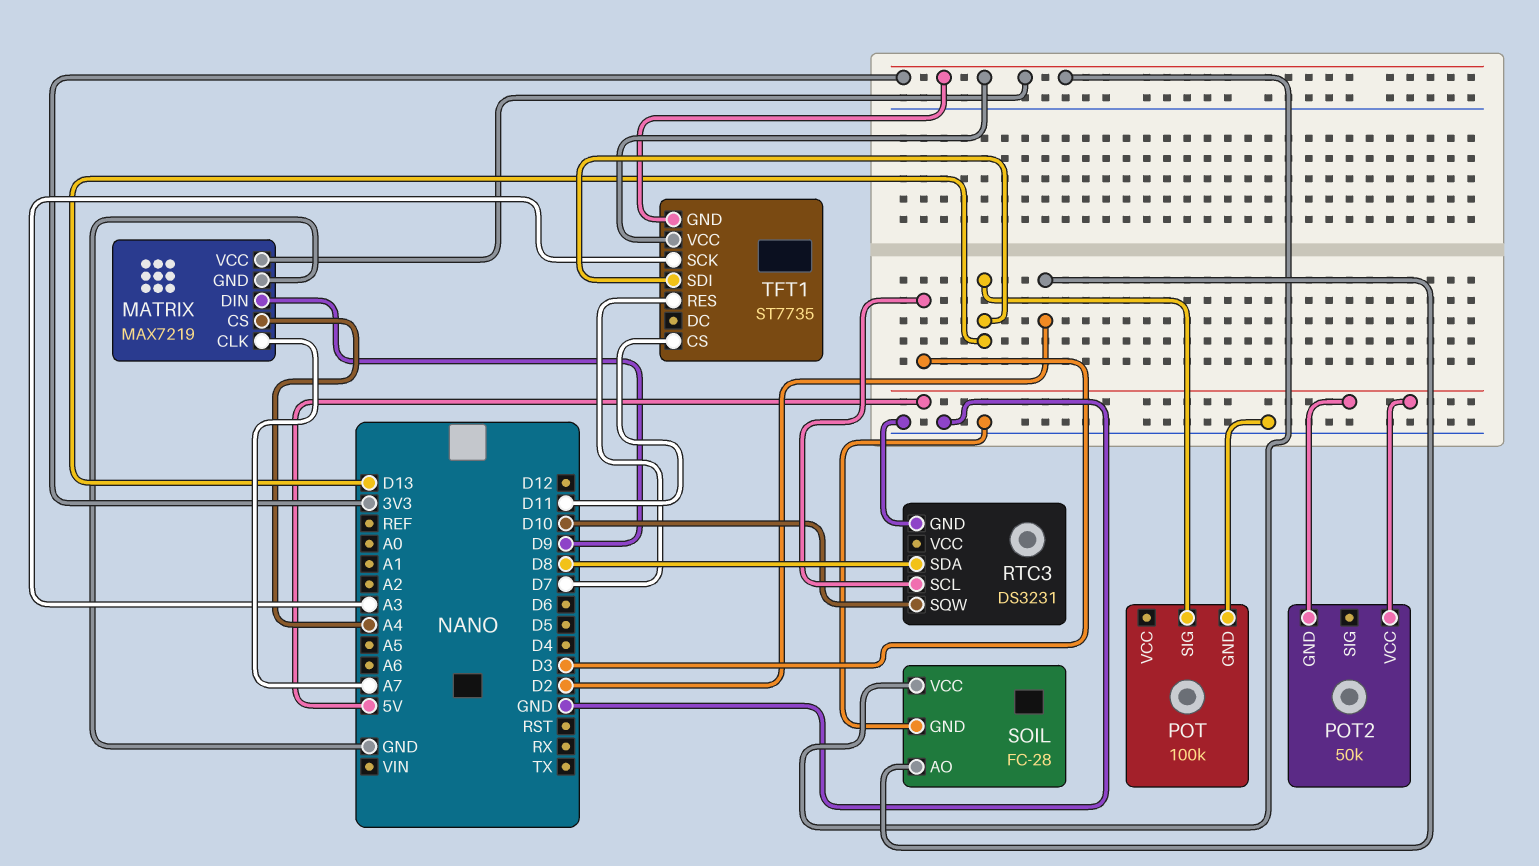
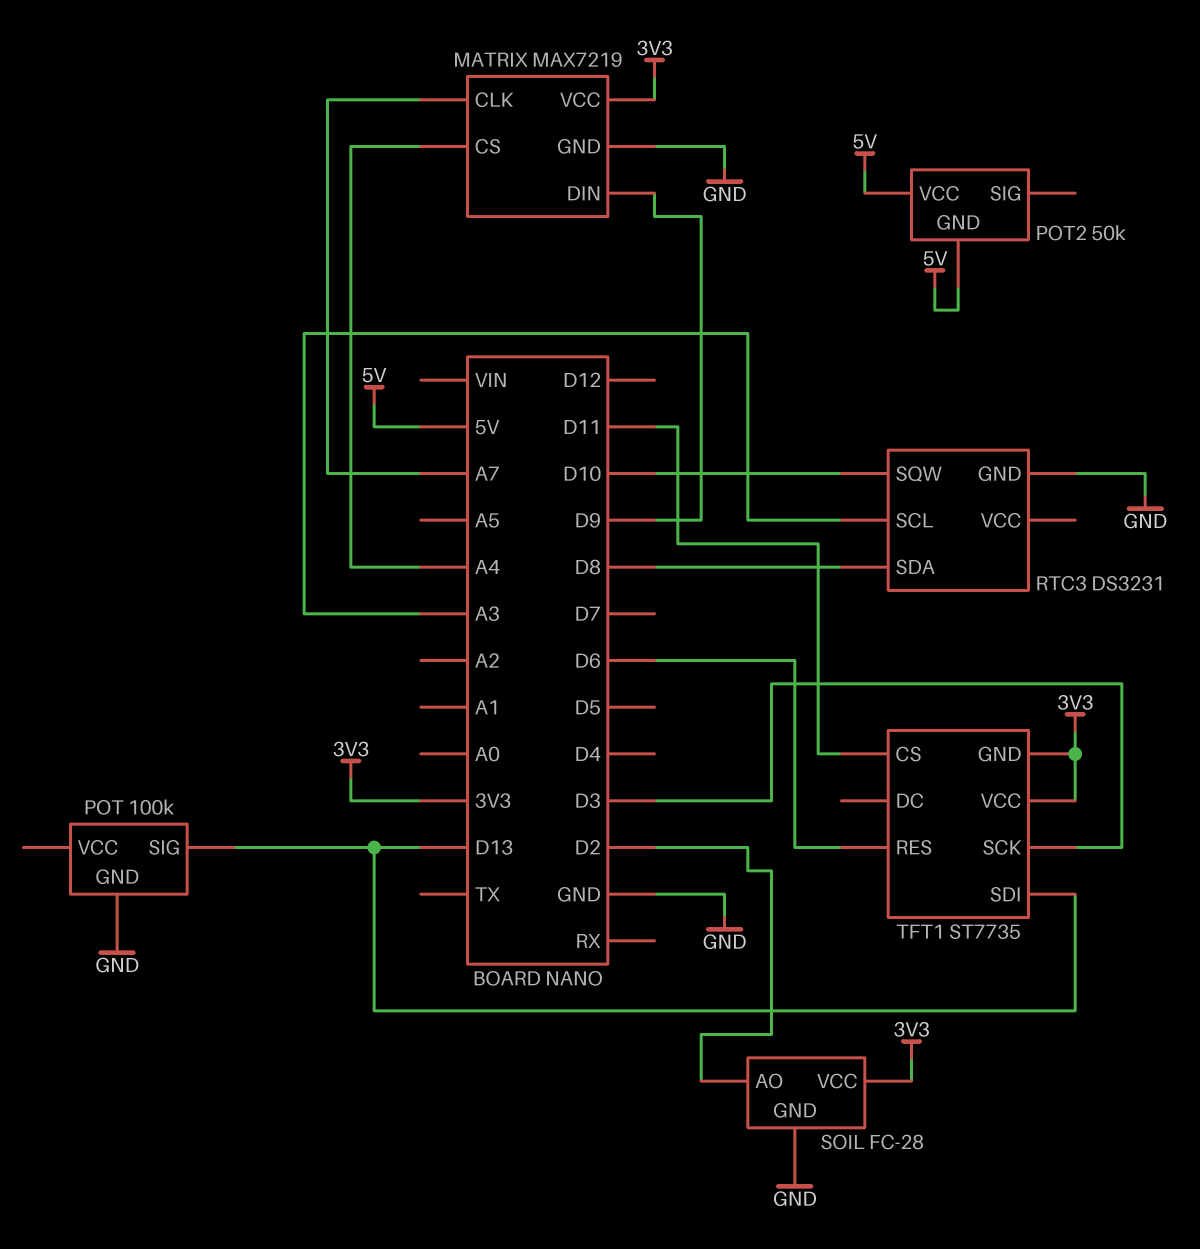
RTC3 pin SCL: D3 -> A3
TFT1 pin RES: D7 -> D6
TFT1 pin SCK: A3 -> D3

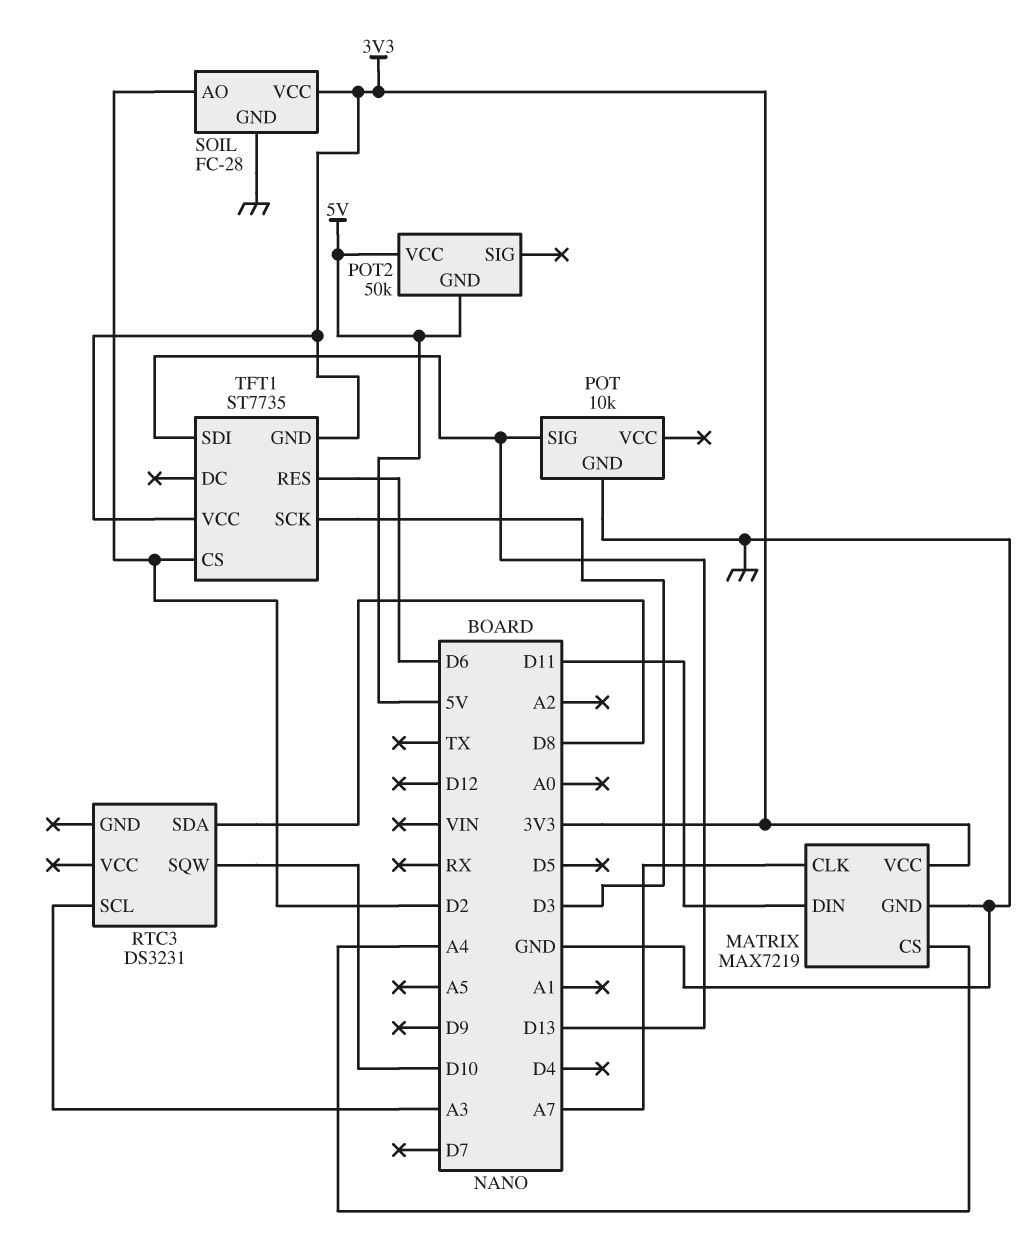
MATRIX pin DIN: D9 -> D11
POT: 100k -> 10k
RTC3 pin GND: GND -> none
TFT1 pin CS: D11 -> D2

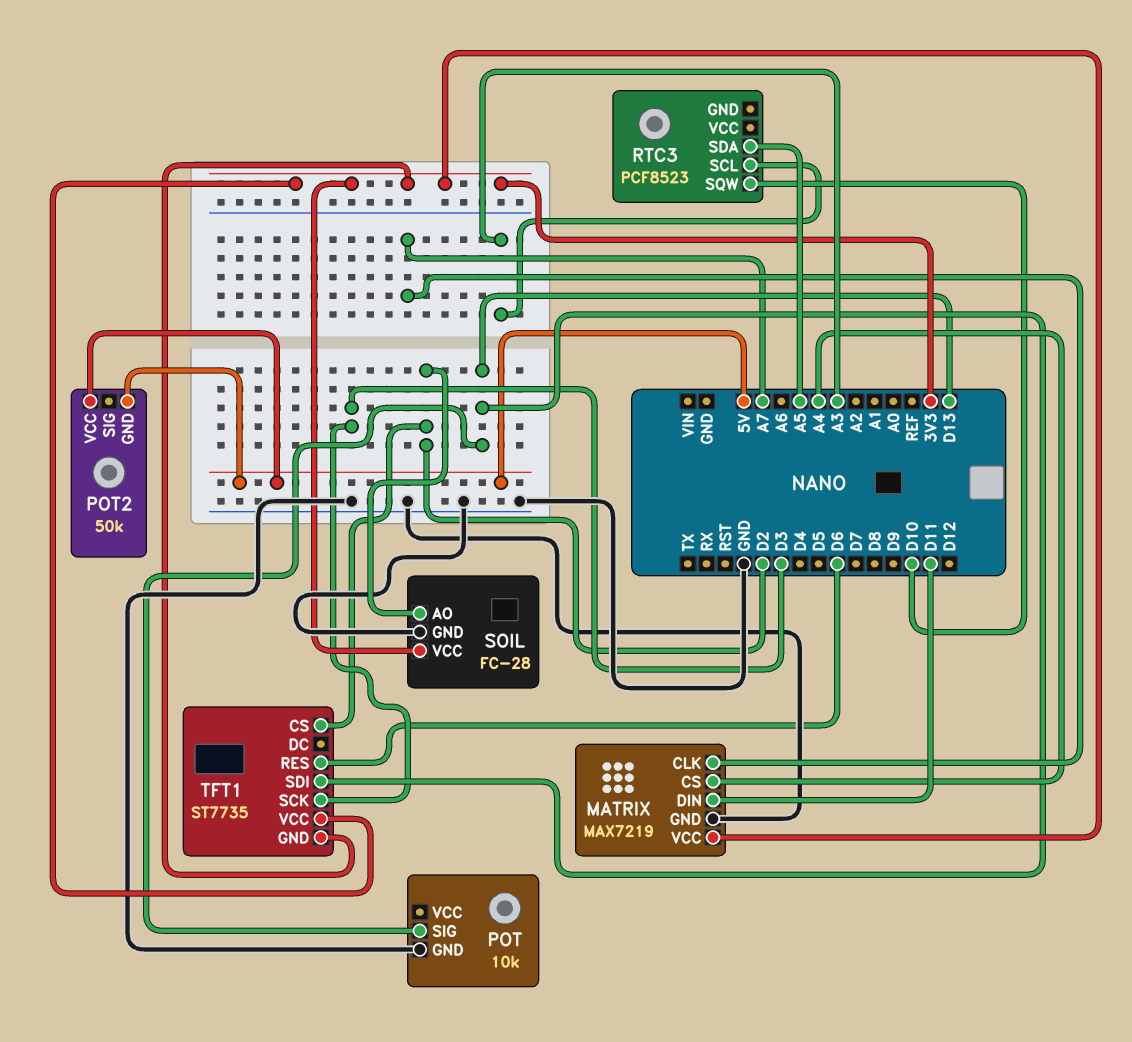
RTC3: DS3231 -> PCF8523
RTC3 pin SDA: D8 -> A5

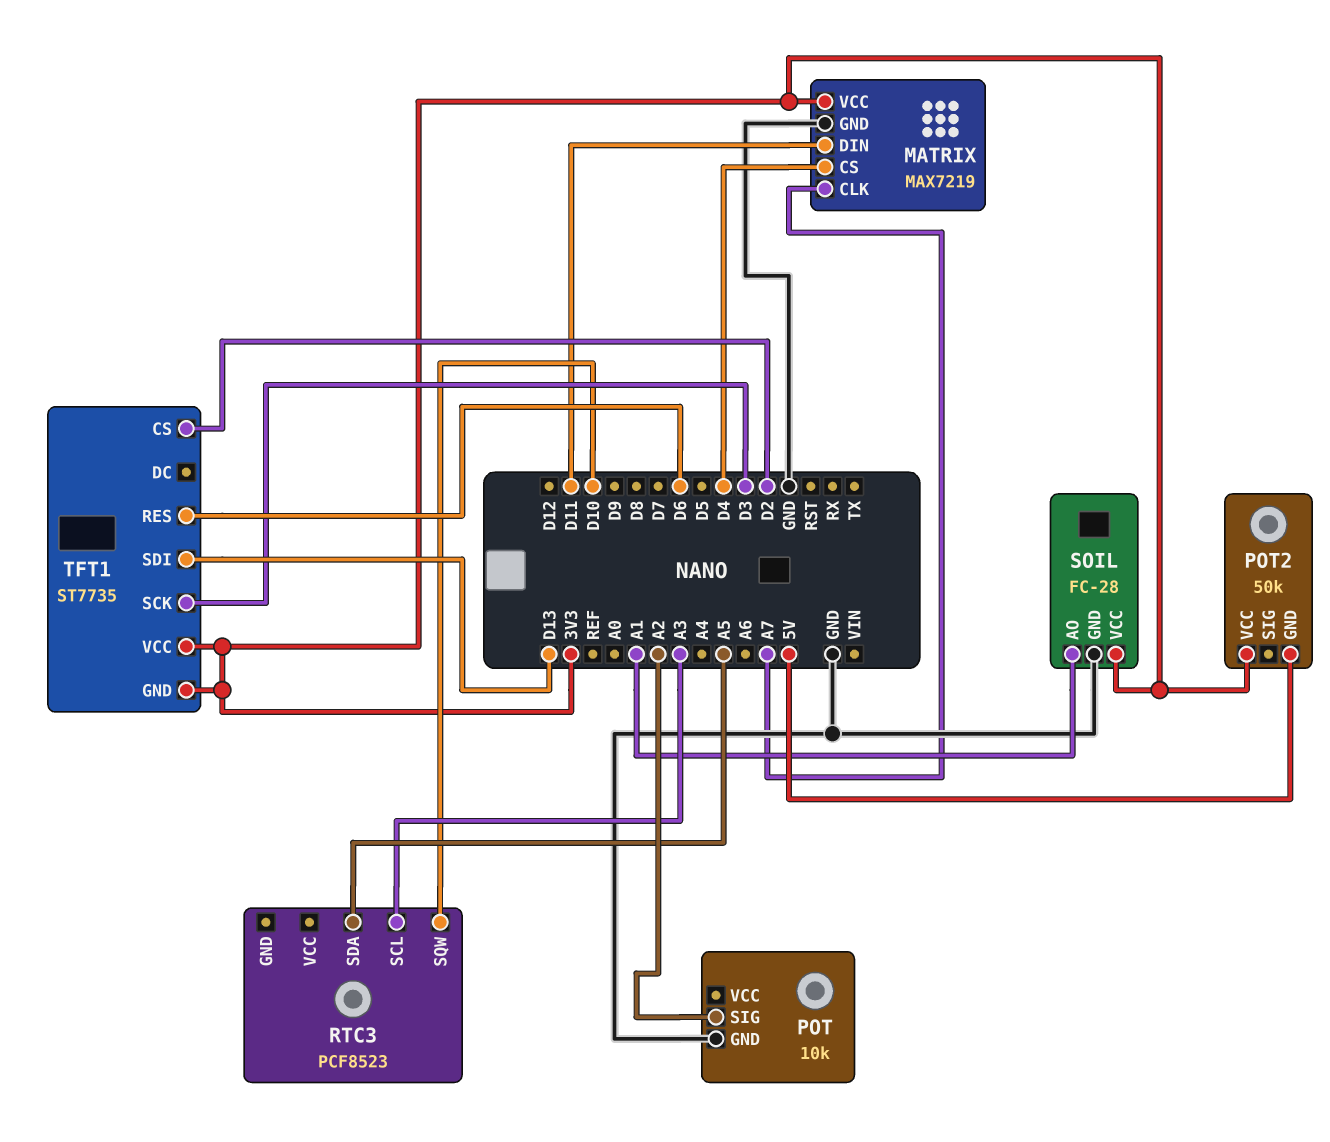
MATRIX pin CS: A4 -> D4
POT pin SIG: D13 -> A2
POT2 pin VCC: 5V -> 3V3
SOIL pin AO: D2 -> A1

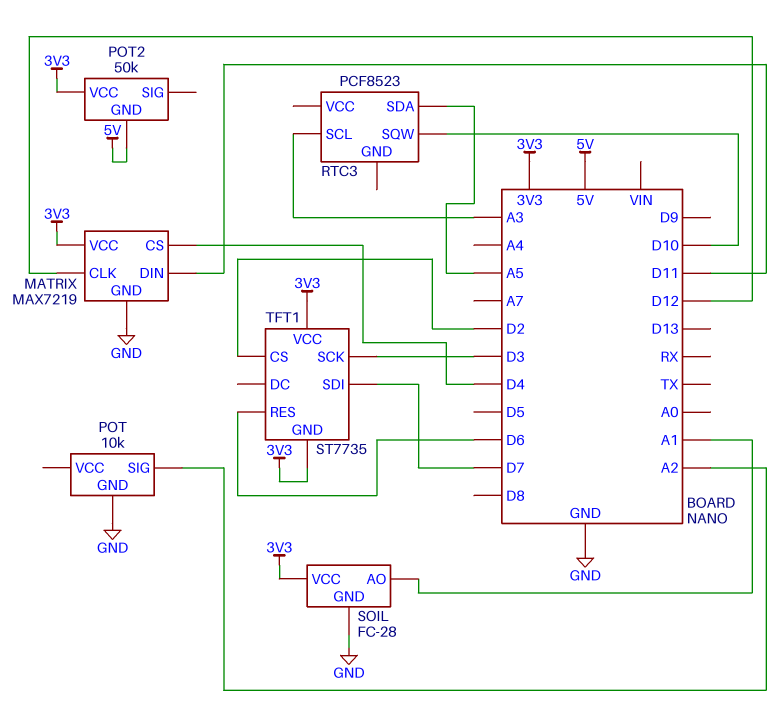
MATRIX pin CLK: A7 -> D12
TFT1 pin SDI: D13 -> D7

